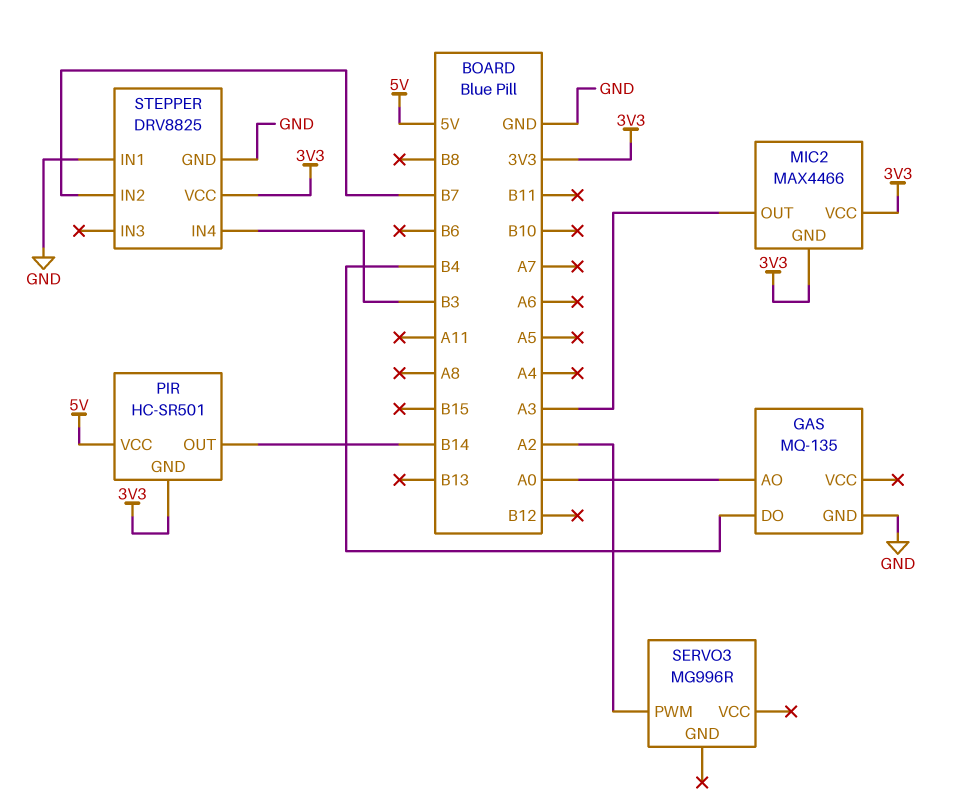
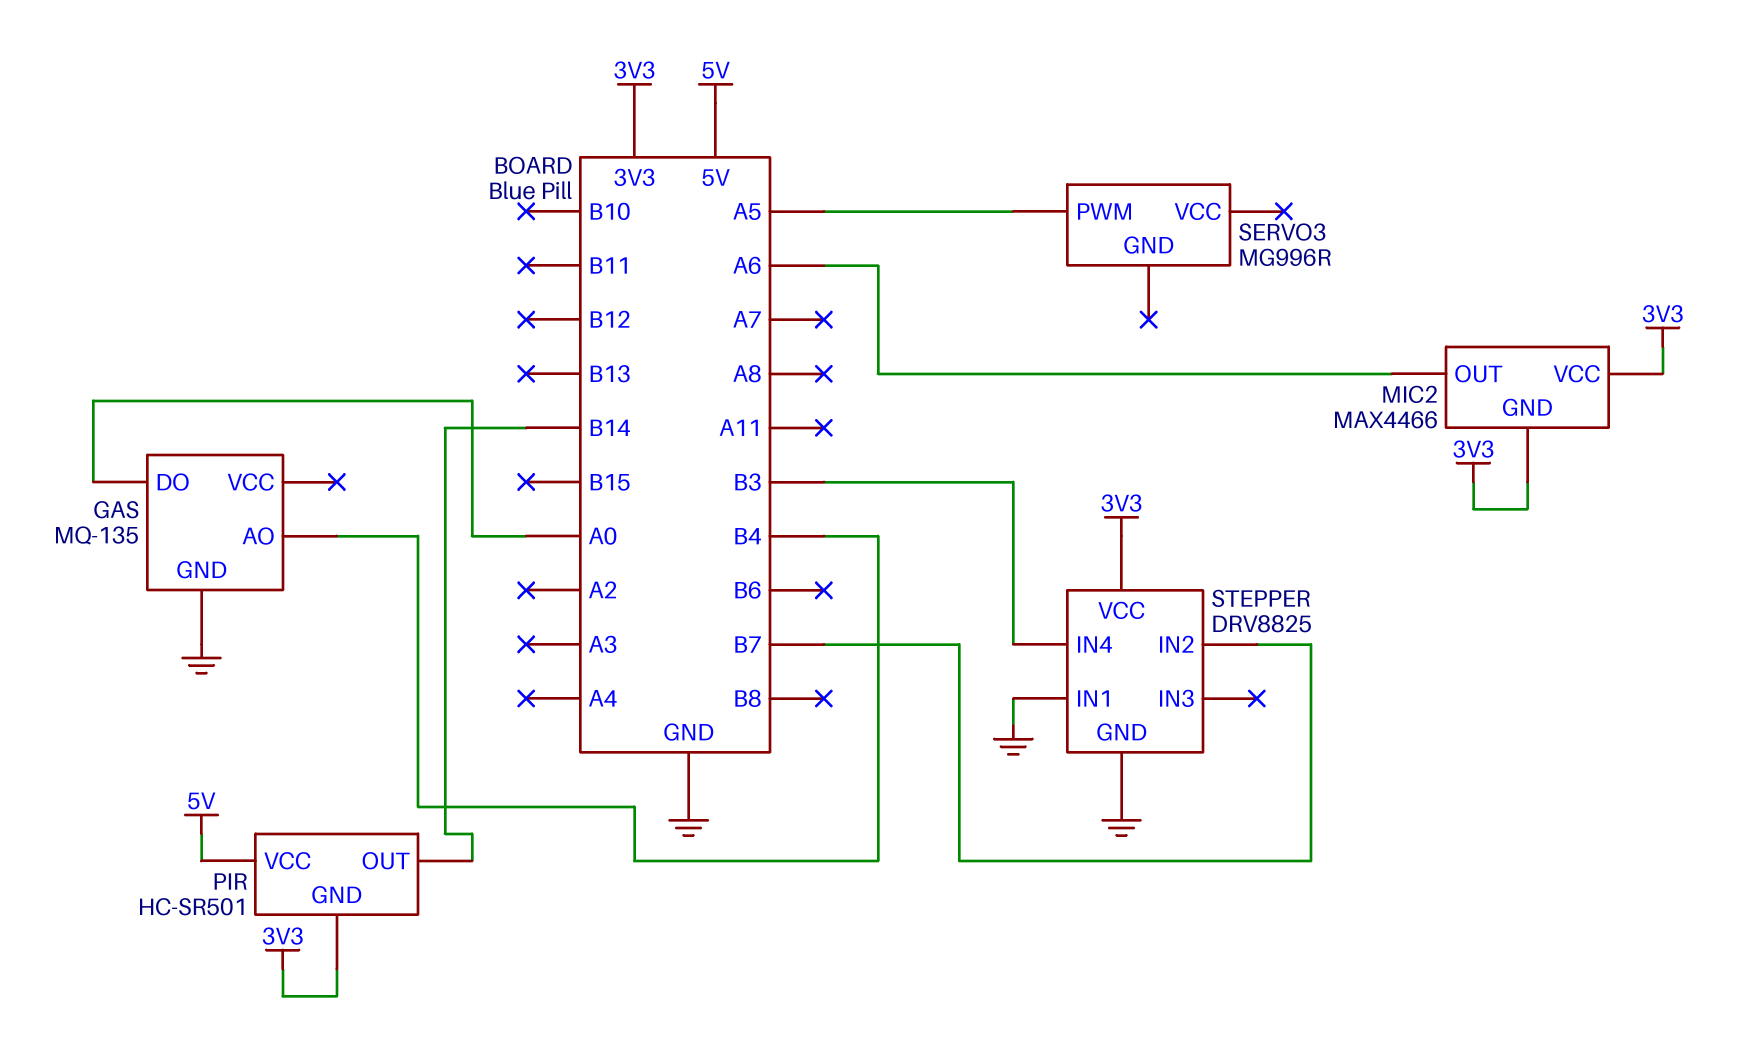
GAS pin AO: A0 -> B4
GAS pin DO: B4 -> A0
MIC2 pin OUT: A3 -> A6
SERVO3 pin PWM: A2 -> A5

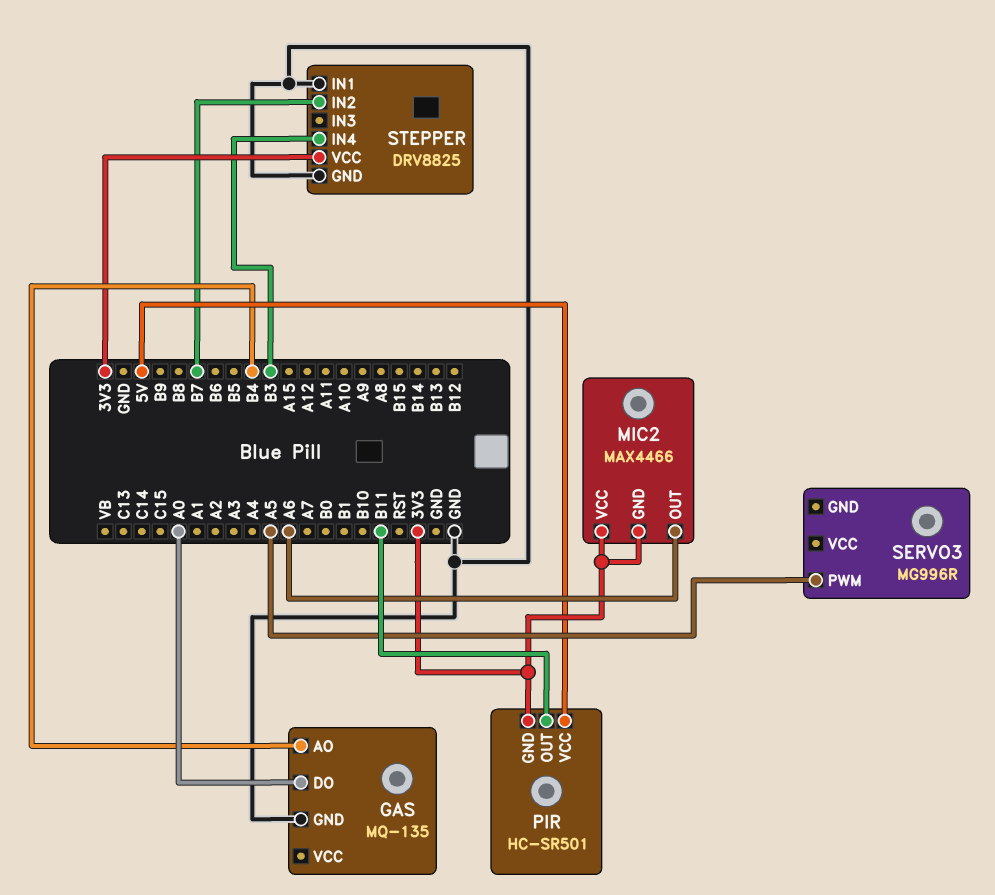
PIR pin OUT: B14 -> B11

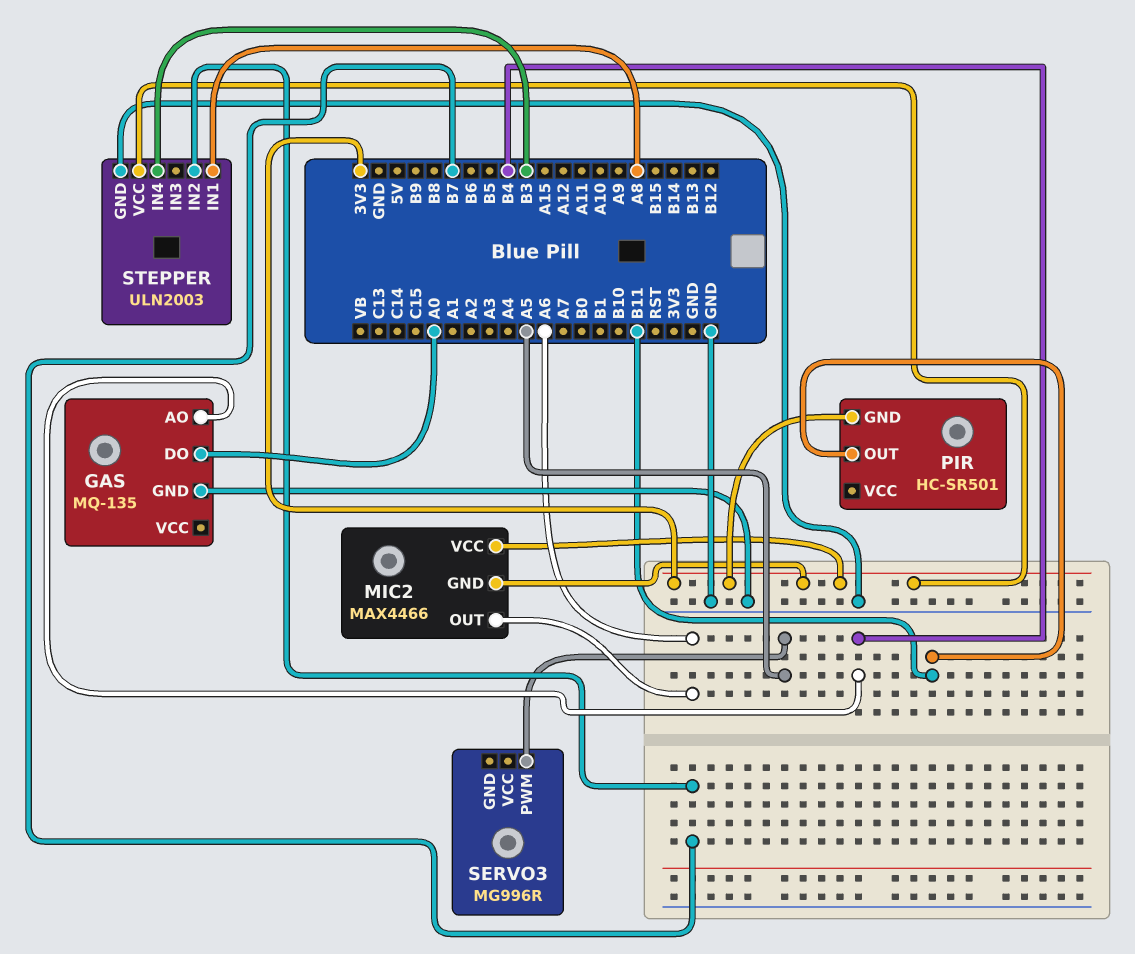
PIR pin VCC: 5V -> none
STEPPER: DRV8825 -> ULN2003
STEPPER pin IN1: GND -> A8

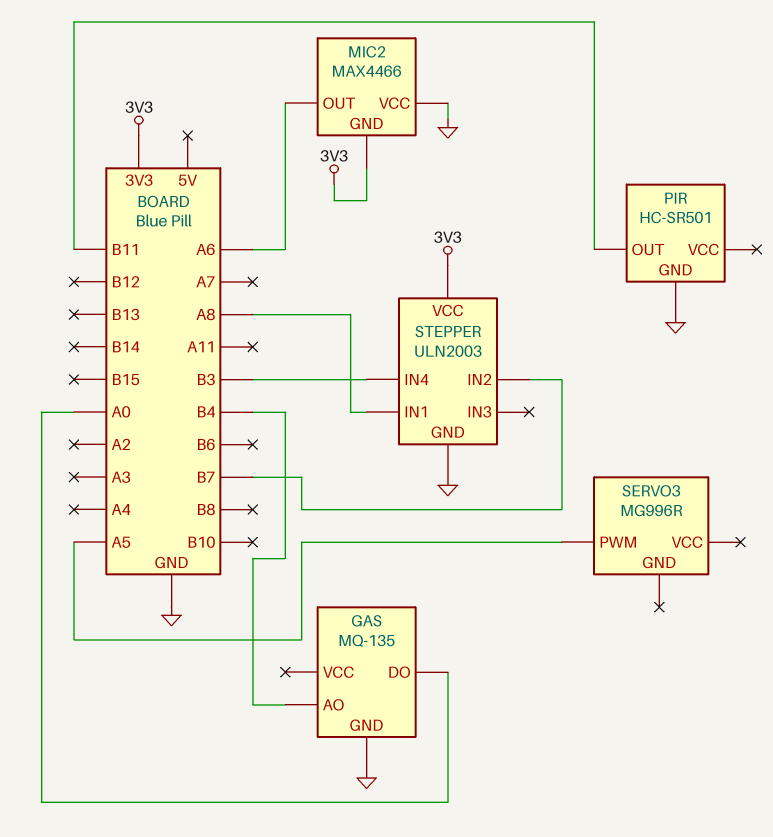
MIC2 pin VCC: 3V3 -> GND
PIR pin GND: 3V3 -> GND

